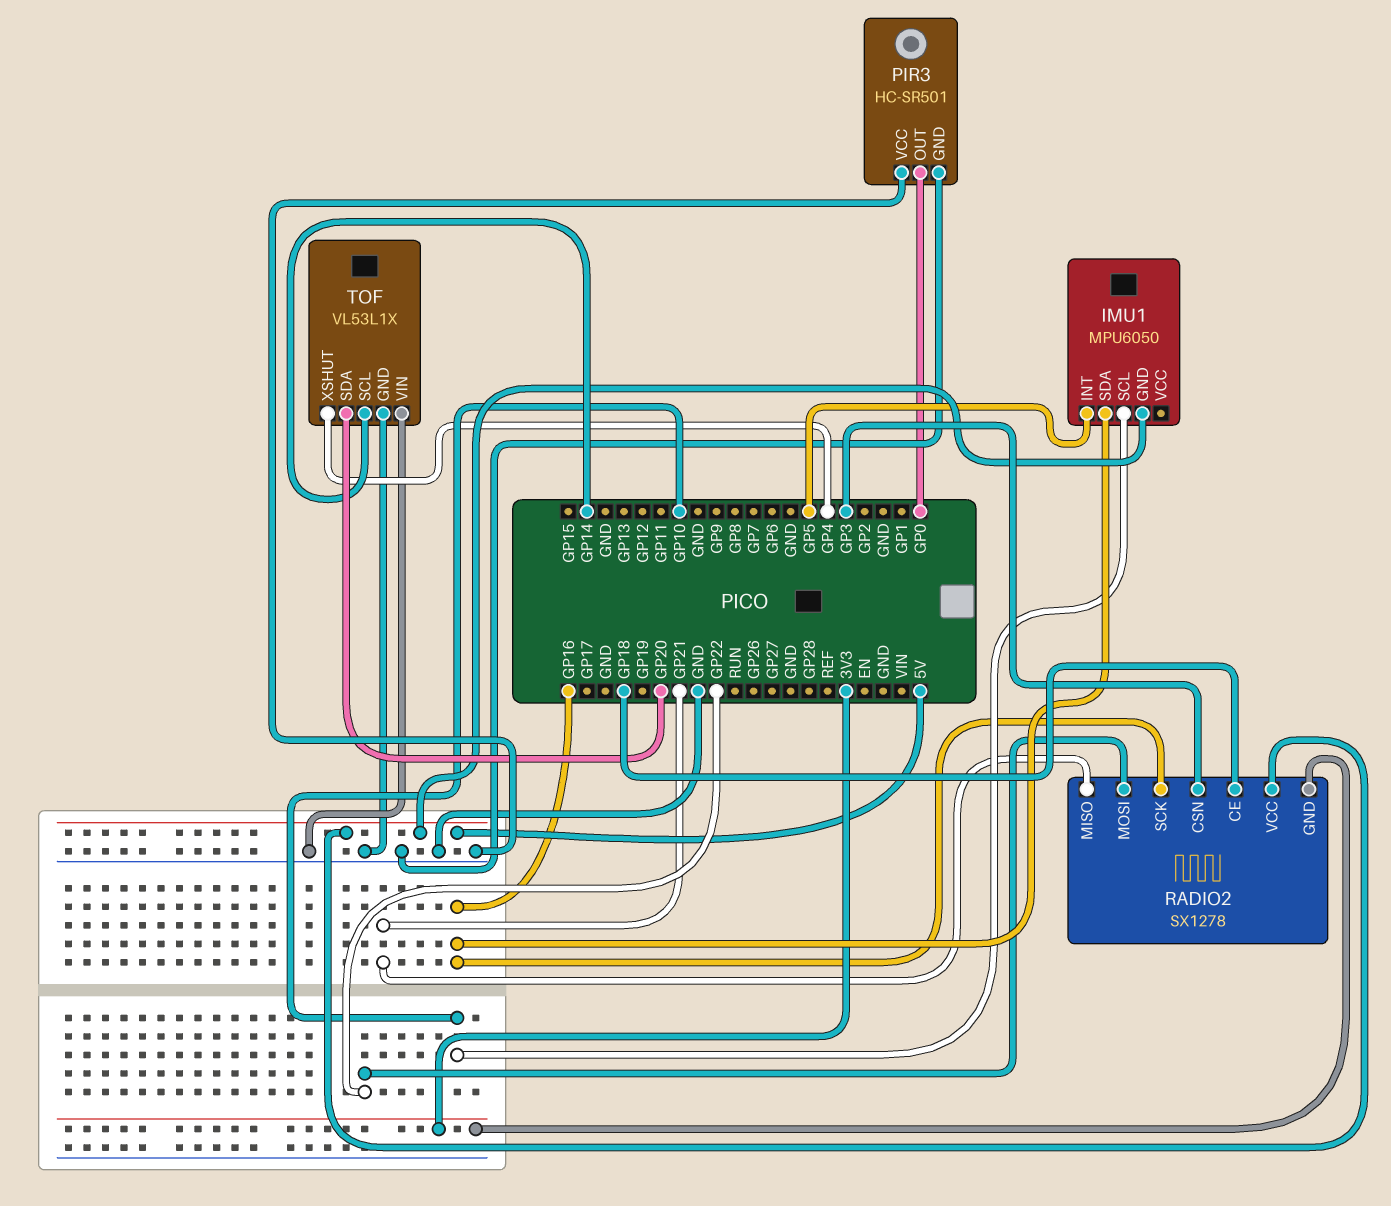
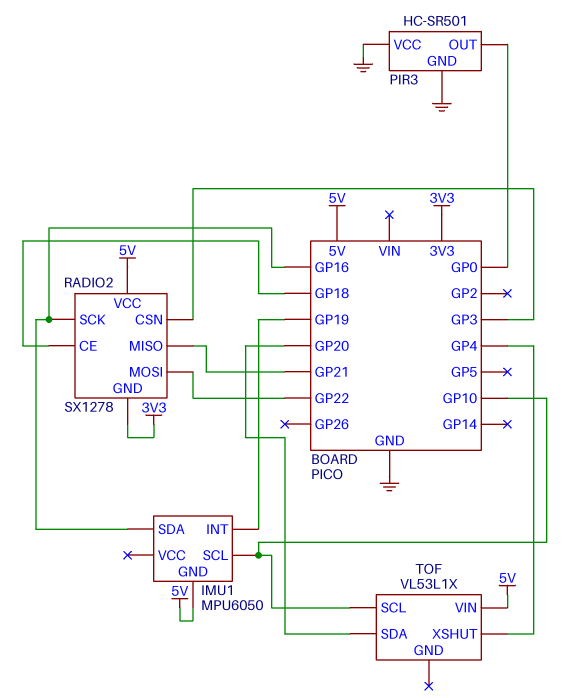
IMU1 pin INT: GP5 -> GP19
TOF pin GND: GND -> none
TOF pin SCL: GP14 -> GP10
TOF pin VIN: GND -> 5V

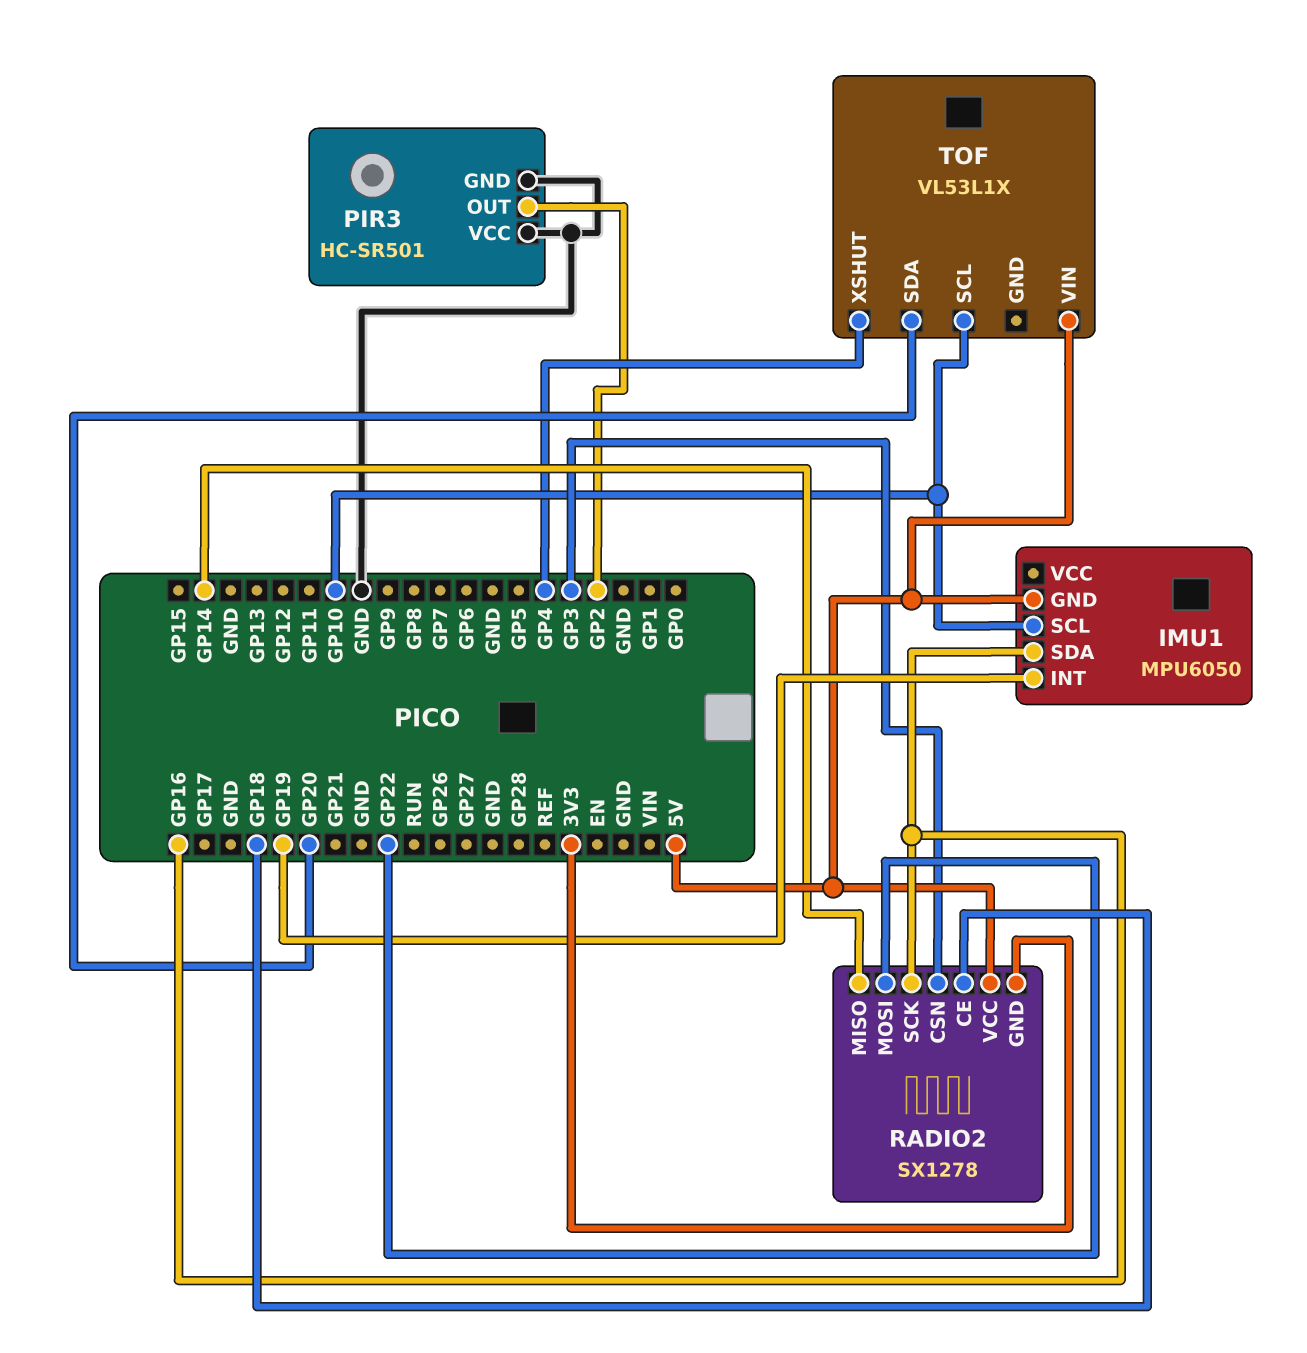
PIR3 pin OUT: GP0 -> GP2
RADIO2 pin MISO: GP21 -> GP14

